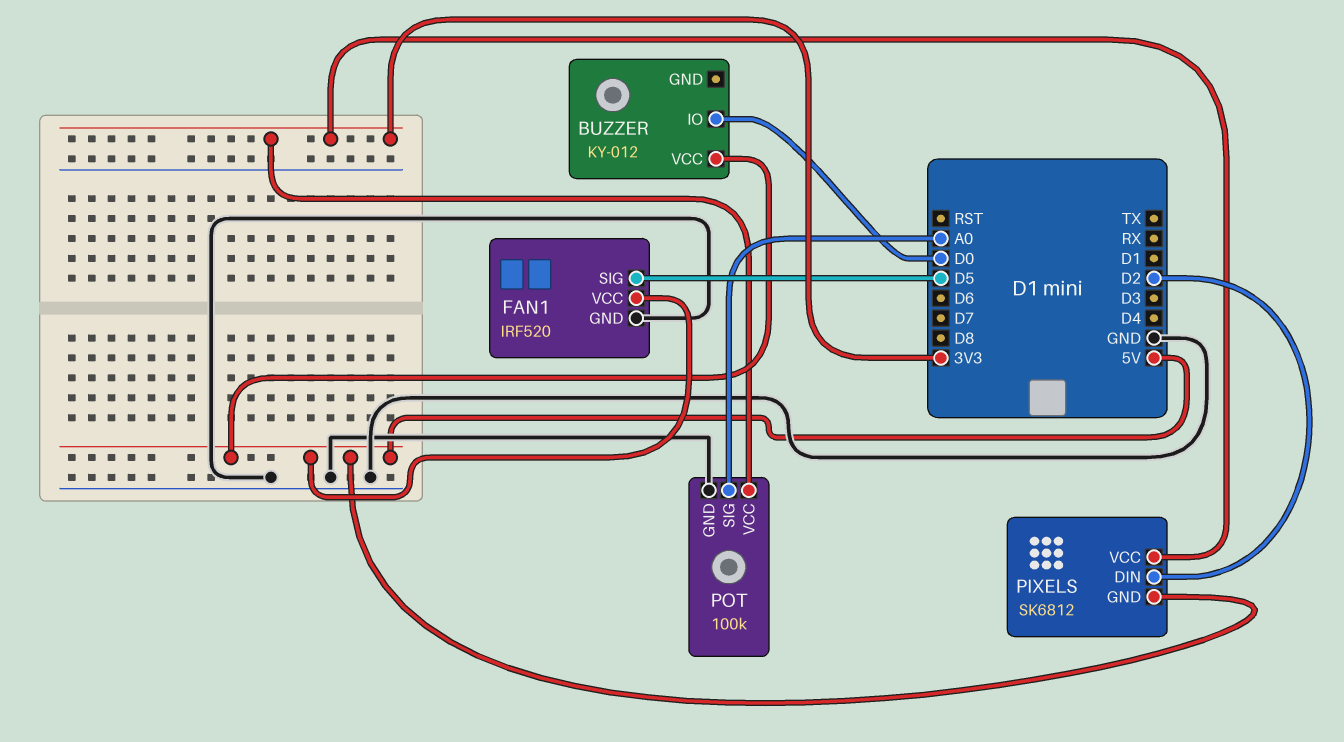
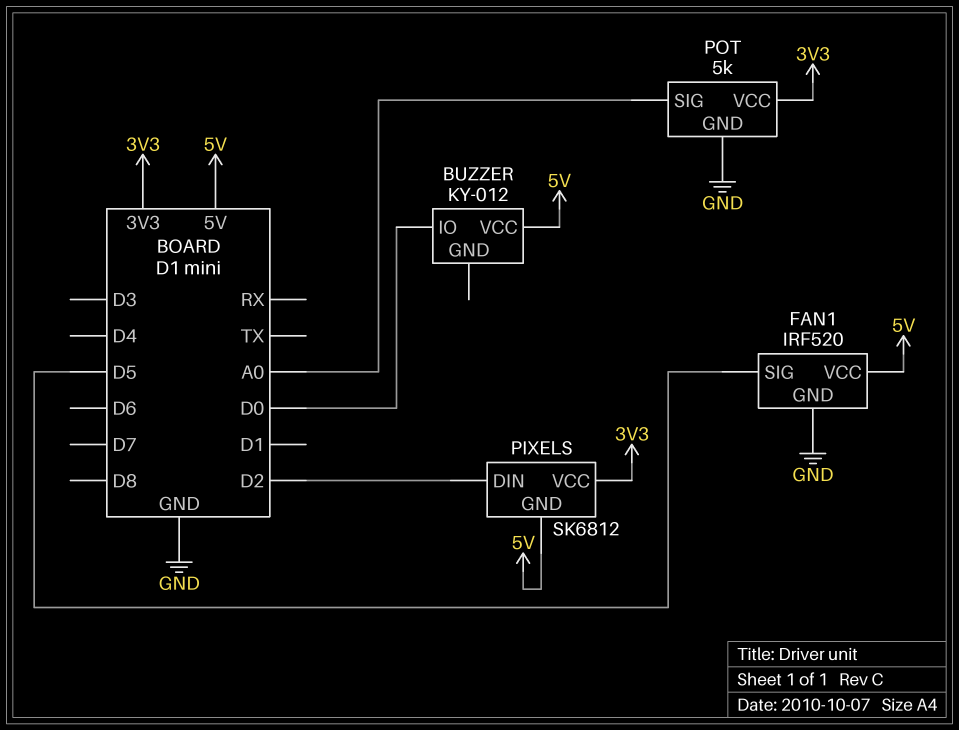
POT: 100k -> 5k

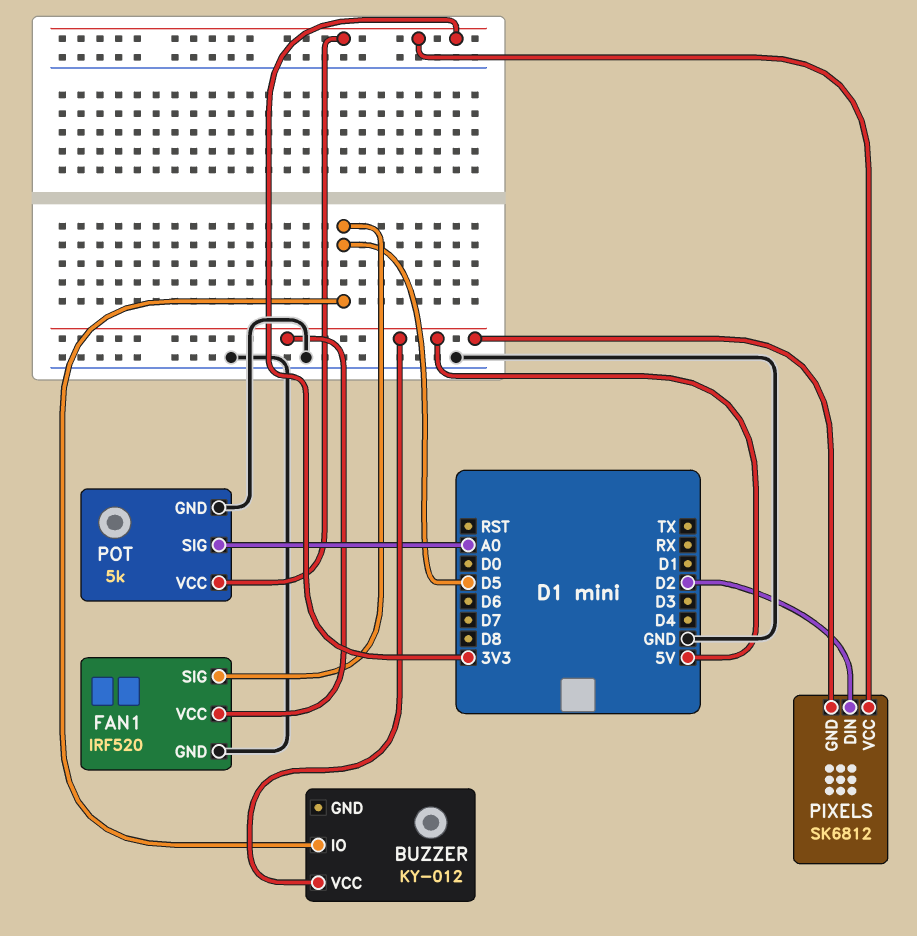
BUZZER pin IO: D0 -> D5

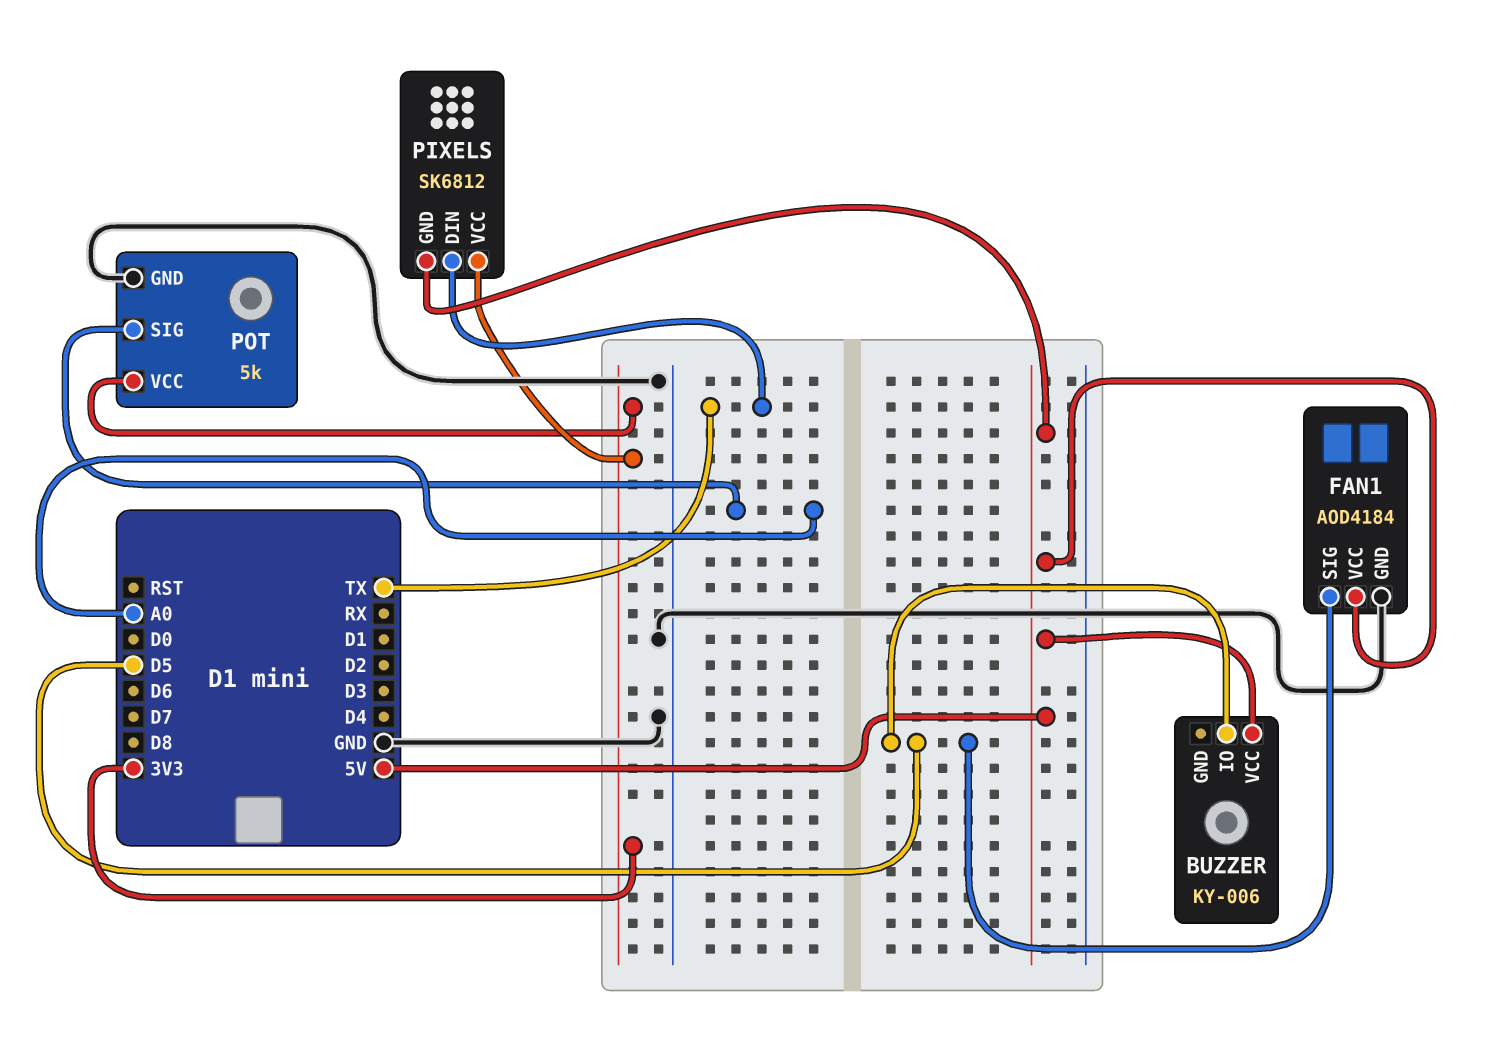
BUZZER: KY-012 -> KY-006
FAN1: IRF520 -> AOD4184
PIXELS pin DIN: D2 -> TX

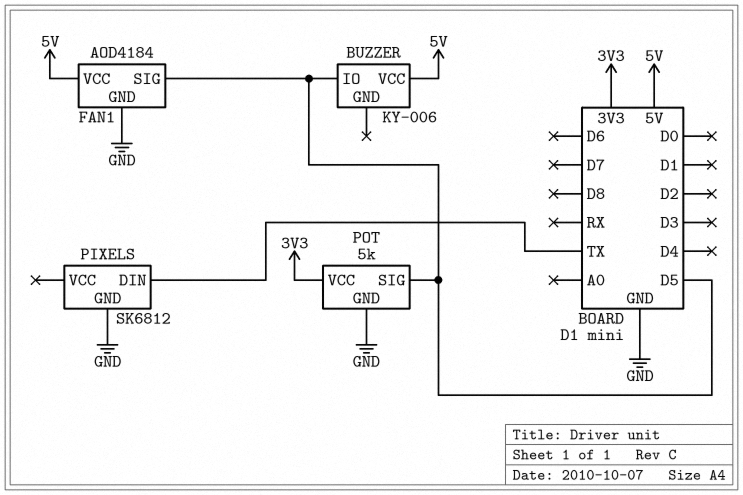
PIXELS pin GND: 5V -> GND
PIXELS pin VCC: 3V3 -> none
POT pin SIG: A0 -> D5

